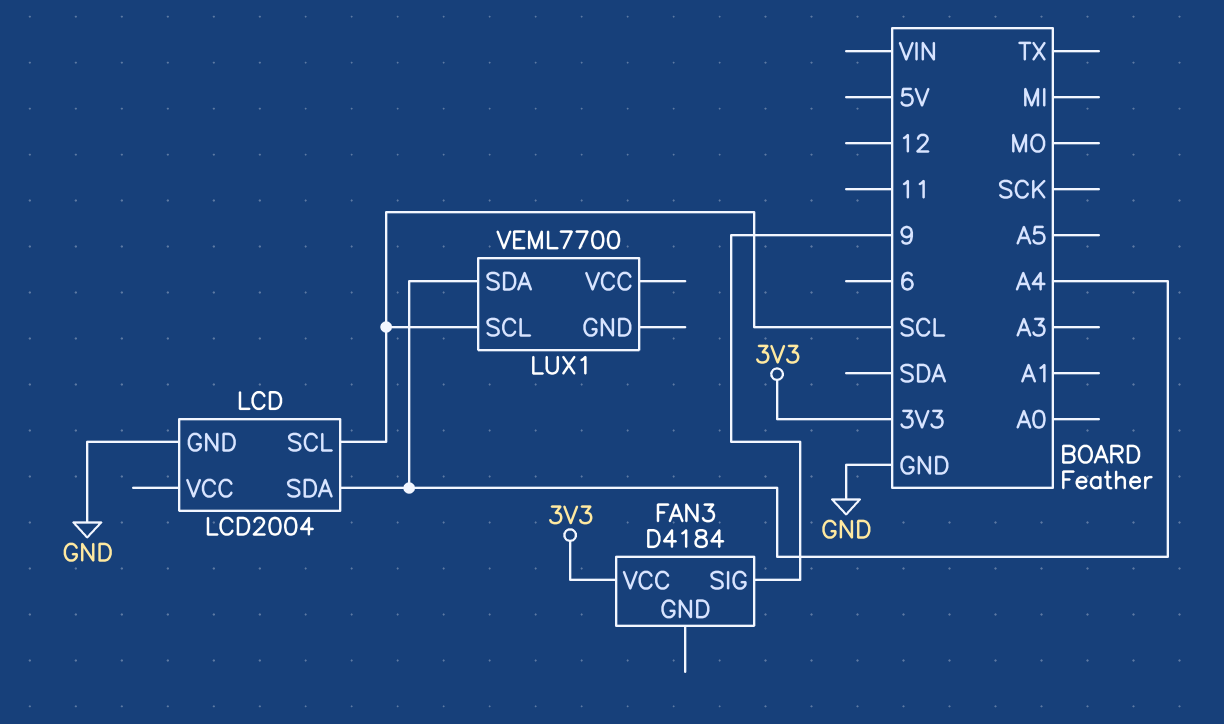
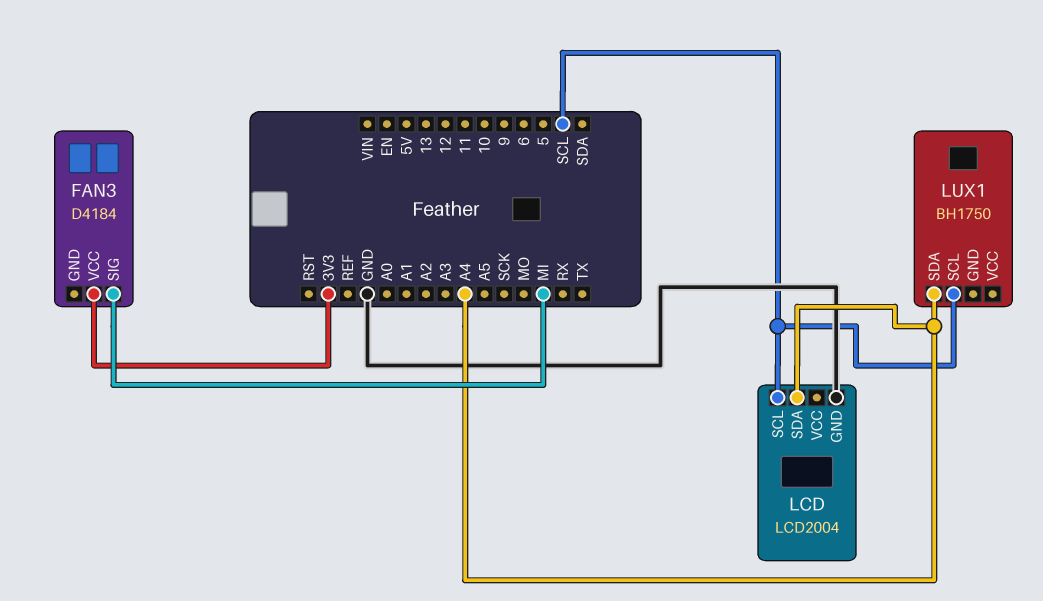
FAN3 pin SIG: 9 -> MI
LUX1: VEML7700 -> BH1750

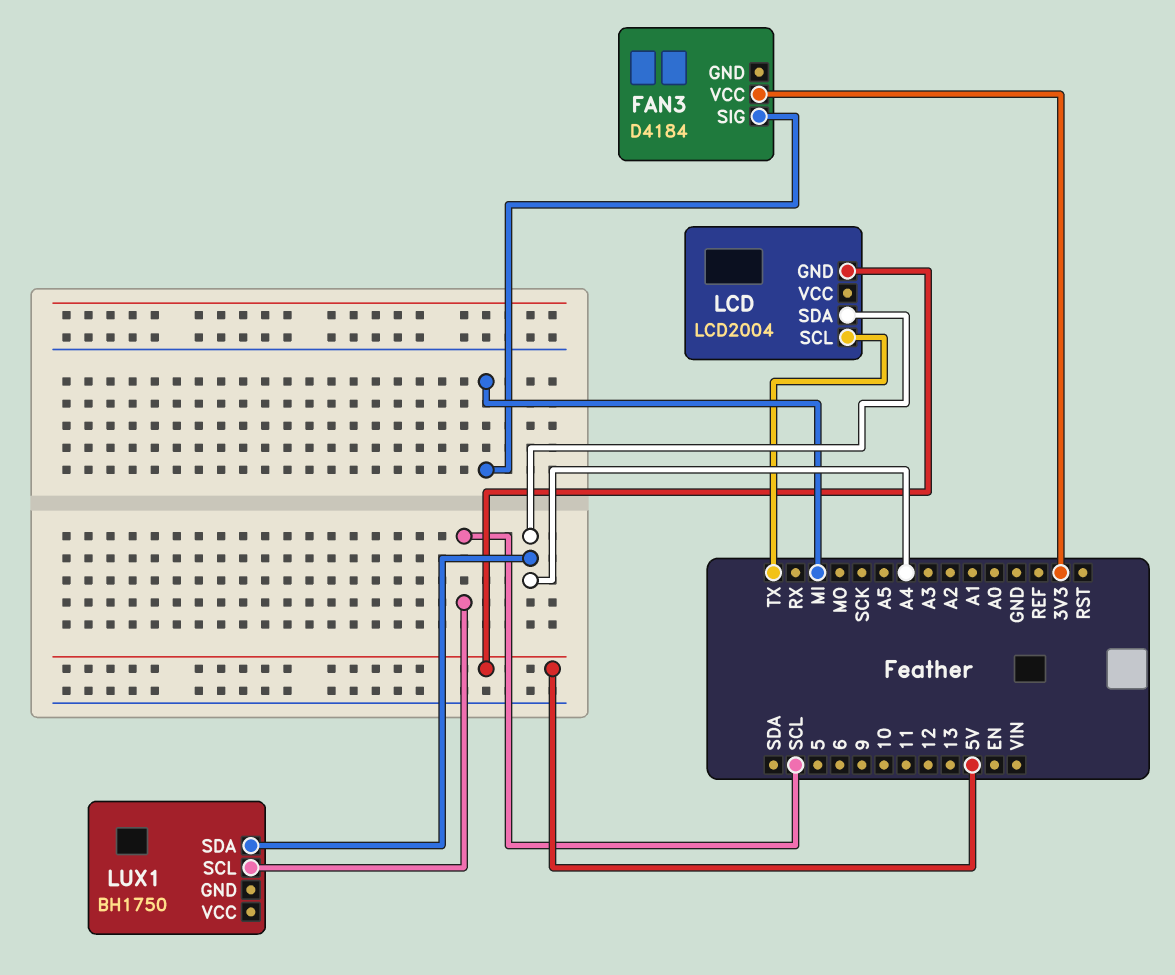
LCD pin GND: GND -> 5V
LCD pin SCL: SCL -> TX

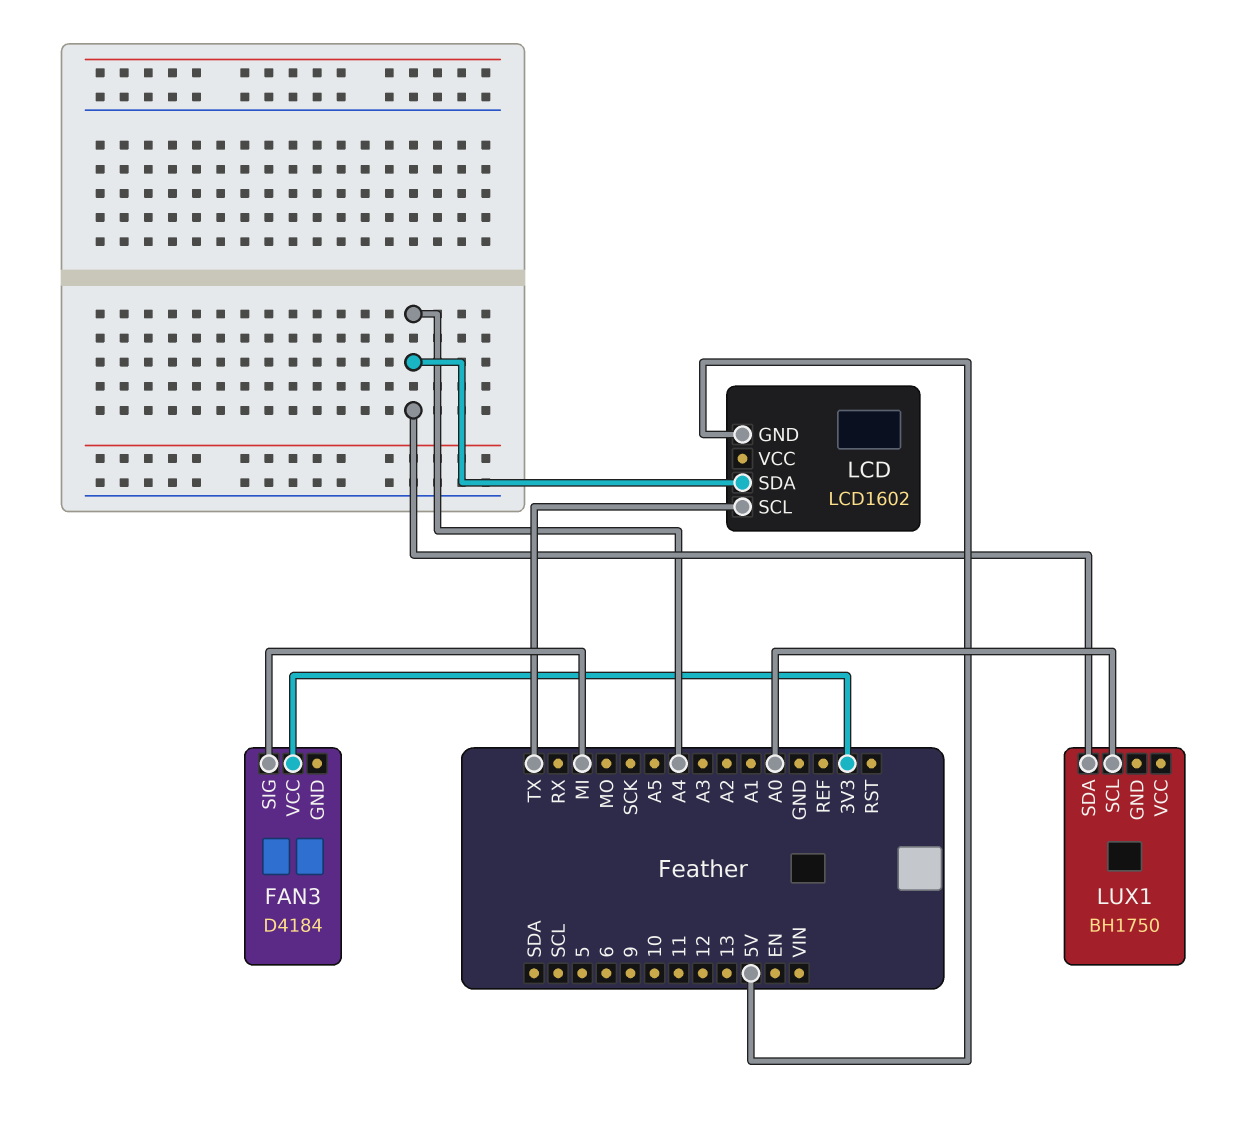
LCD: LCD2004 -> LCD1602
LUX1 pin SCL: SCL -> A0

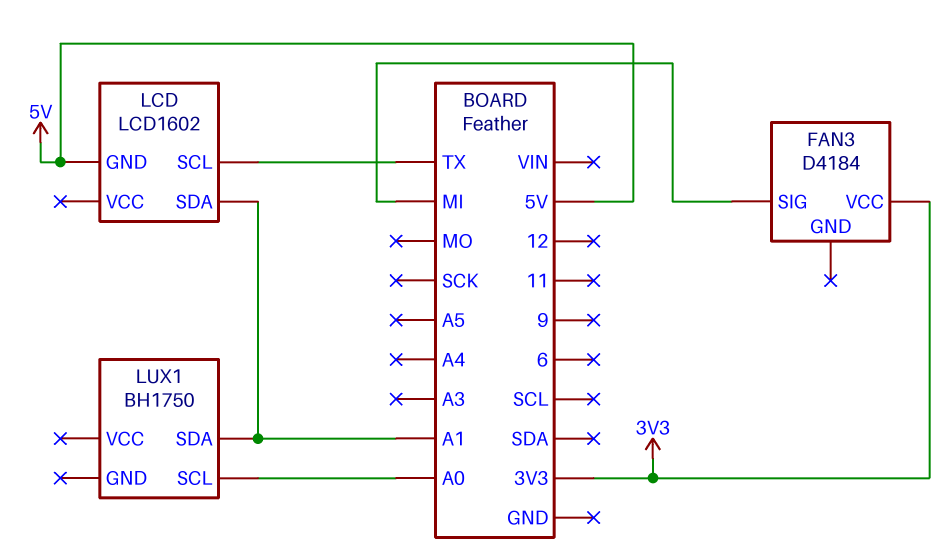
LCD pin SDA: A4 -> A1
LUX1 pin SDA: A4 -> A1

